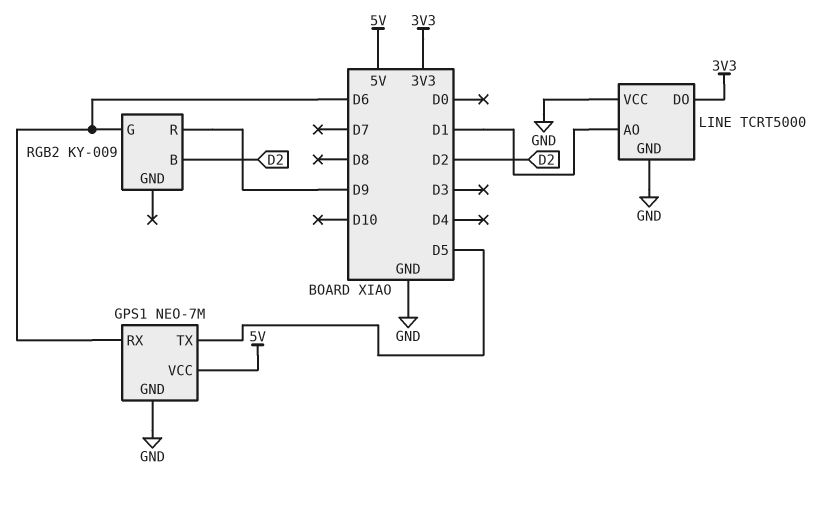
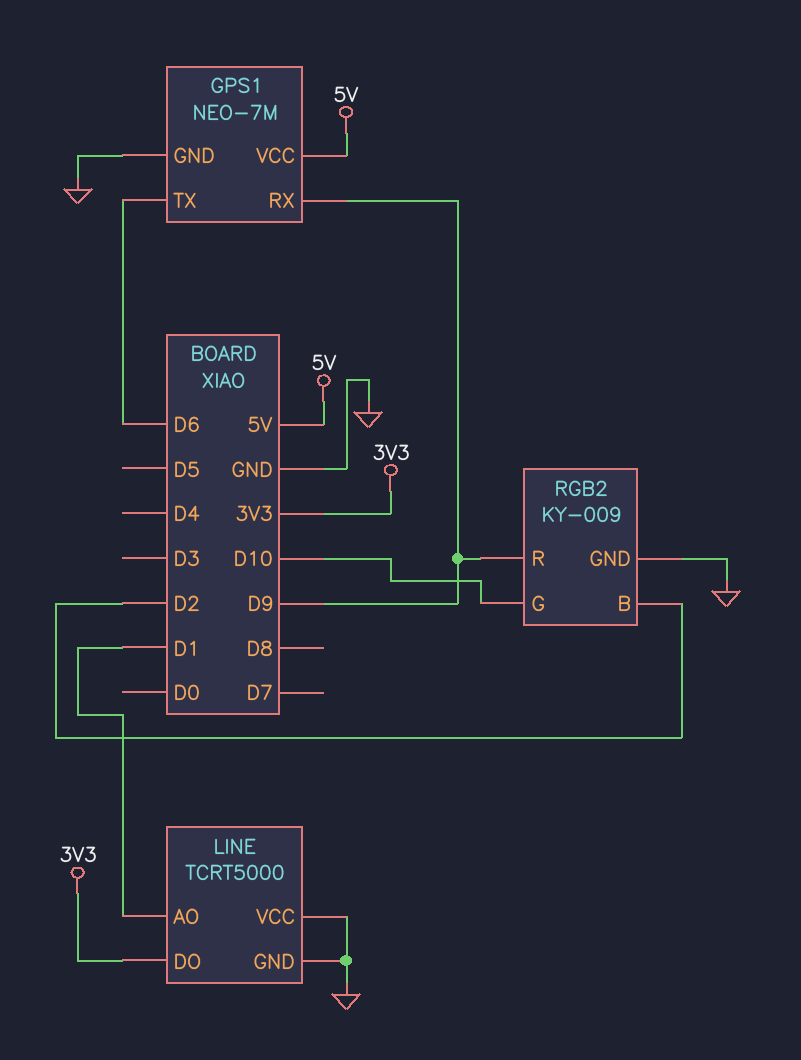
GPS1 pin RX: D6 -> D9
GPS1 pin TX: D5 -> D6
RGB2 pin G: D6 -> D10
RGB2 pin GND: none -> GND

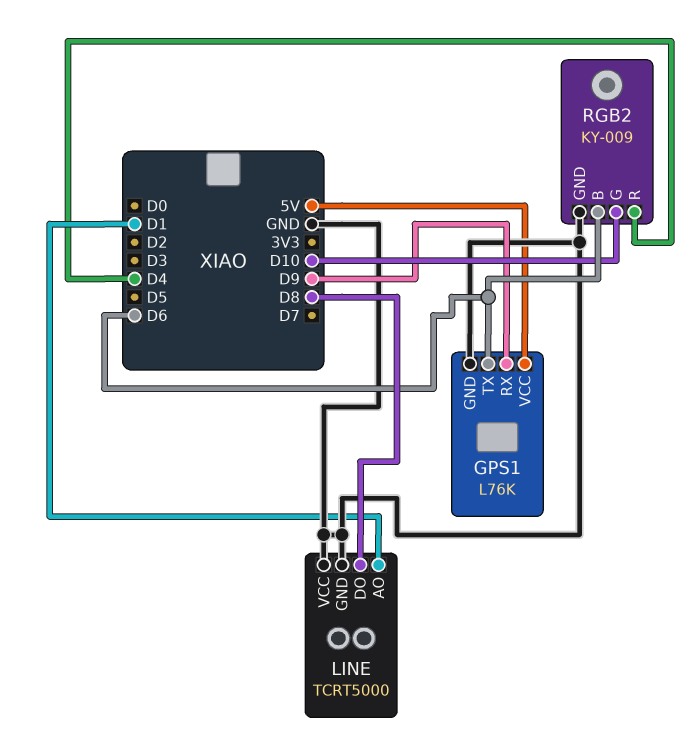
GPS1: NEO-7M -> L76K
LINE pin DO: 3V3 -> D8
RGB2 pin B: D2 -> D6
RGB2 pin R: D9 -> D4

